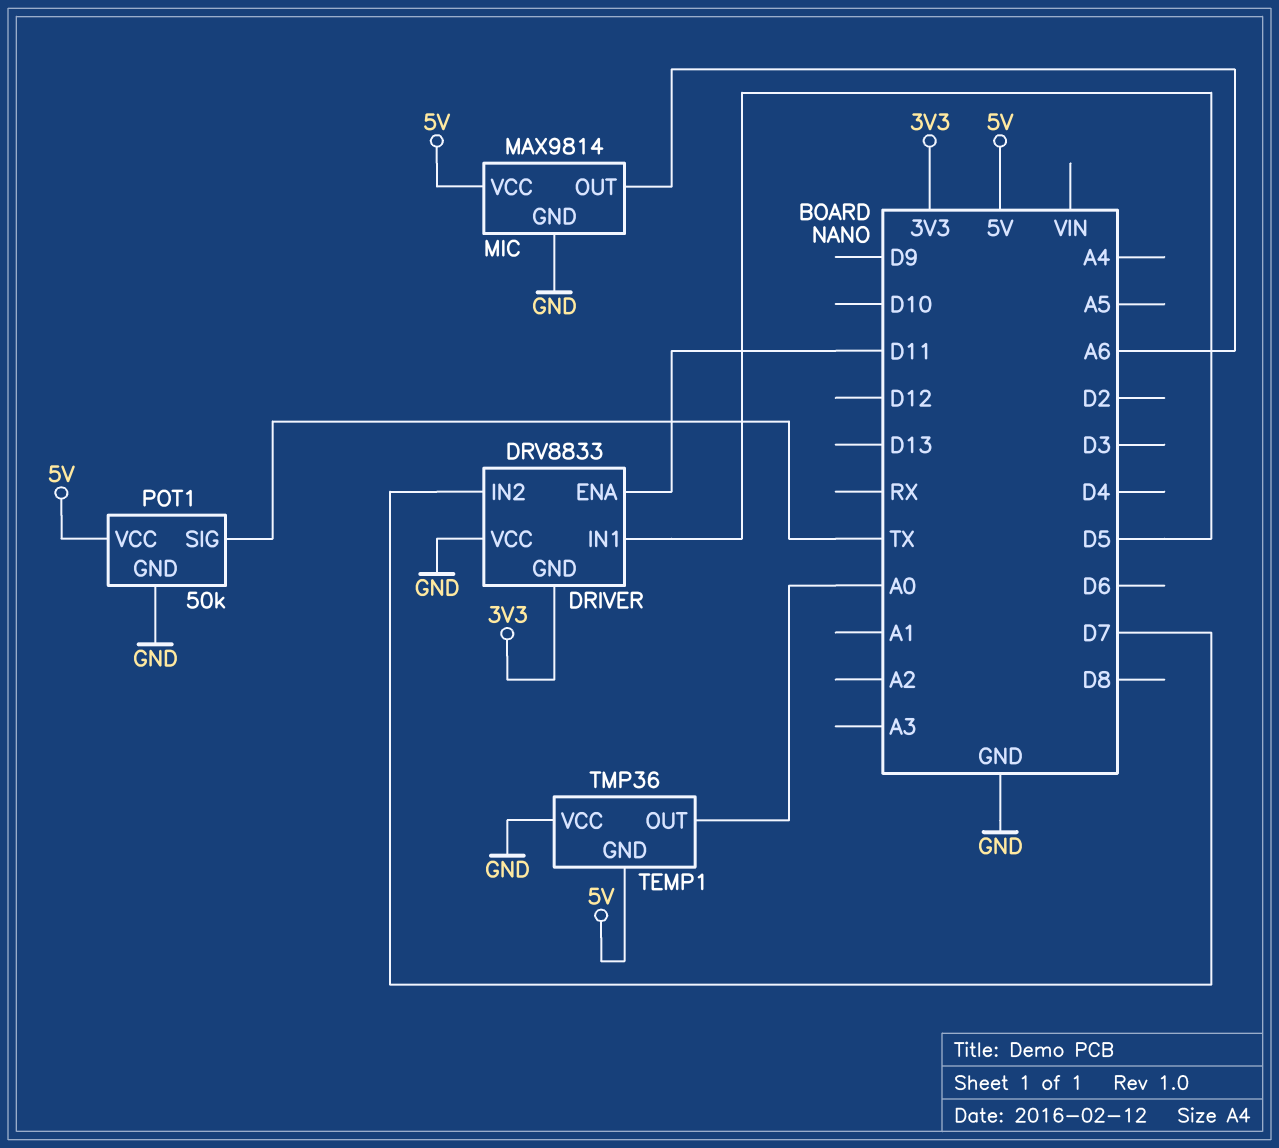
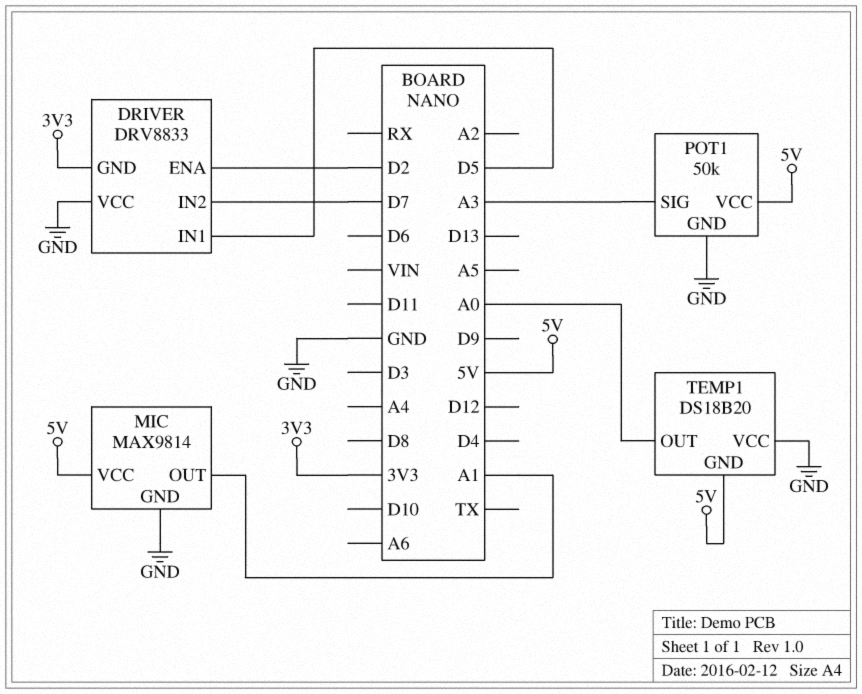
DRIVER pin ENA: D11 -> D2
MIC pin OUT: A6 -> A1
POT1 pin SIG: TX -> A3
TEMP1: TMP36 -> DS18B20

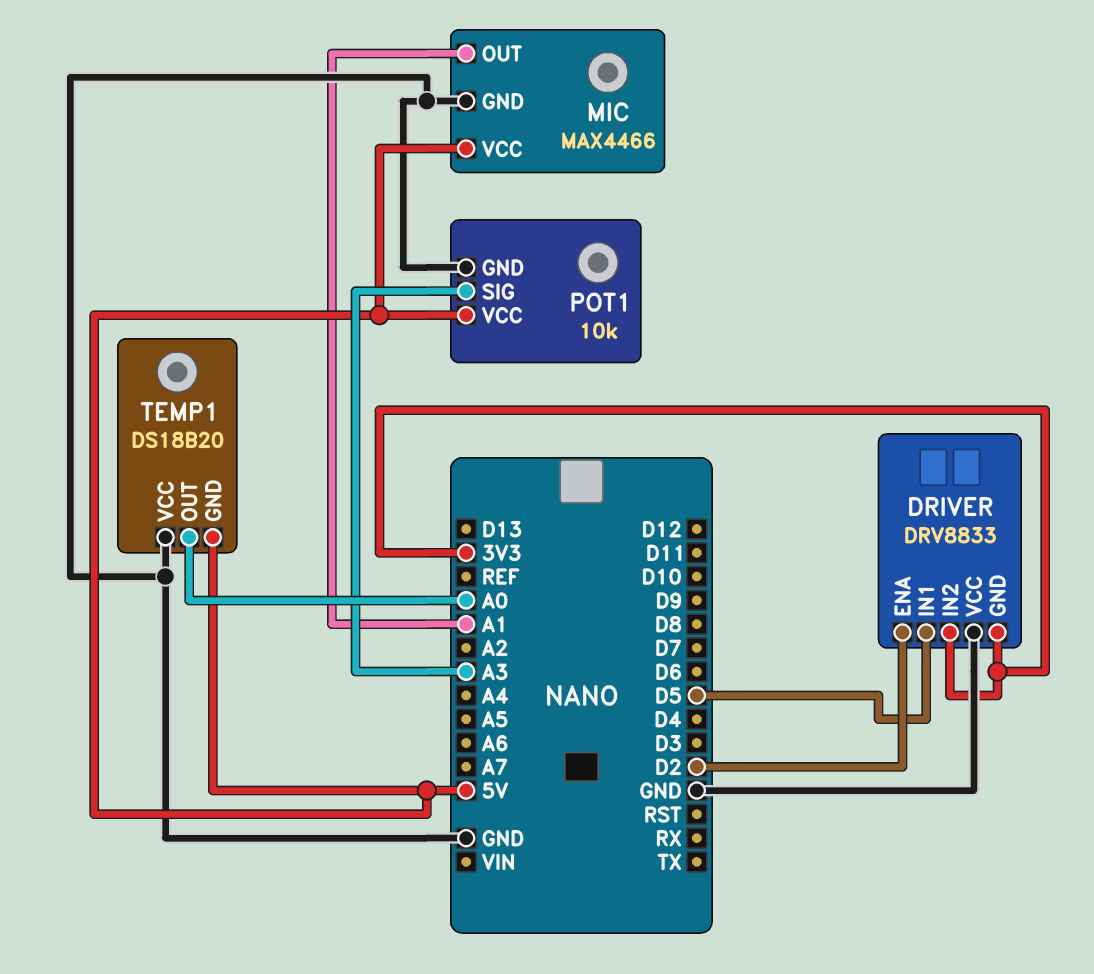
DRIVER pin IN2: D7 -> 3V3
MIC: MAX9814 -> MAX4466
POT1: 50k -> 10k

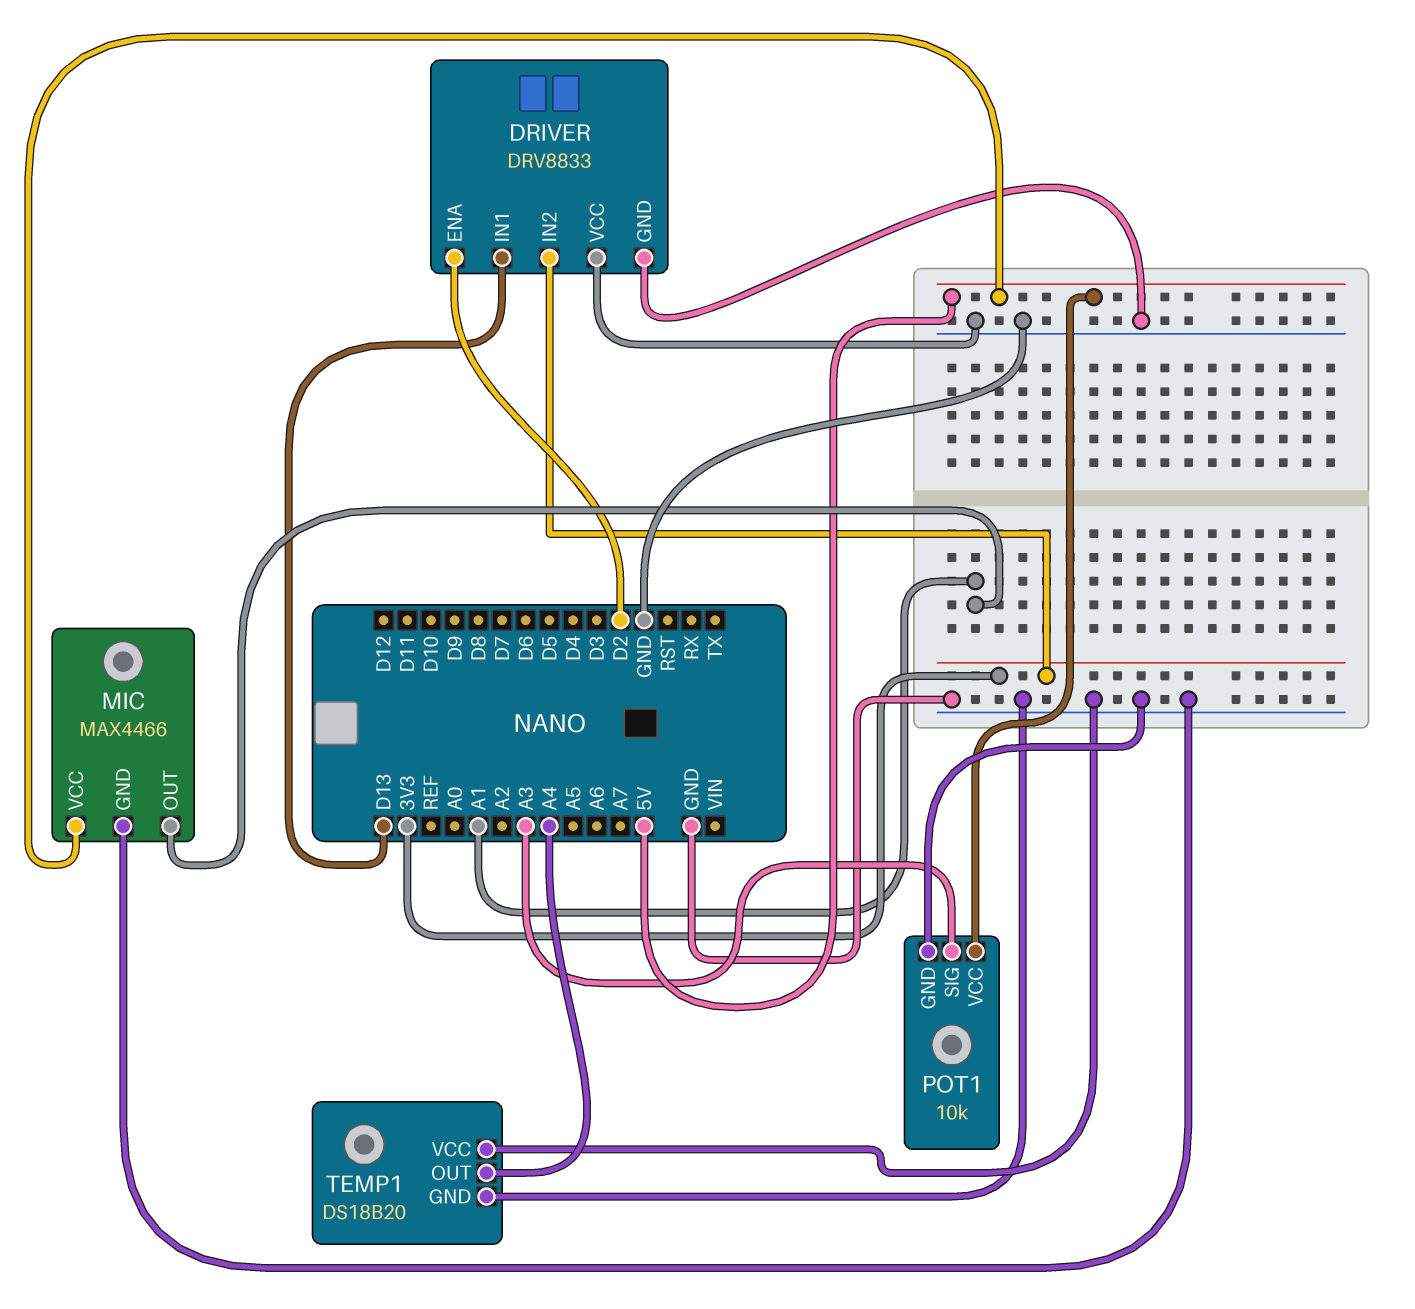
DRIVER pin GND: 3V3 -> GND
DRIVER pin IN1: D5 -> D13
TEMP1 pin GND: 5V -> GND
TEMP1 pin OUT: A0 -> A4

